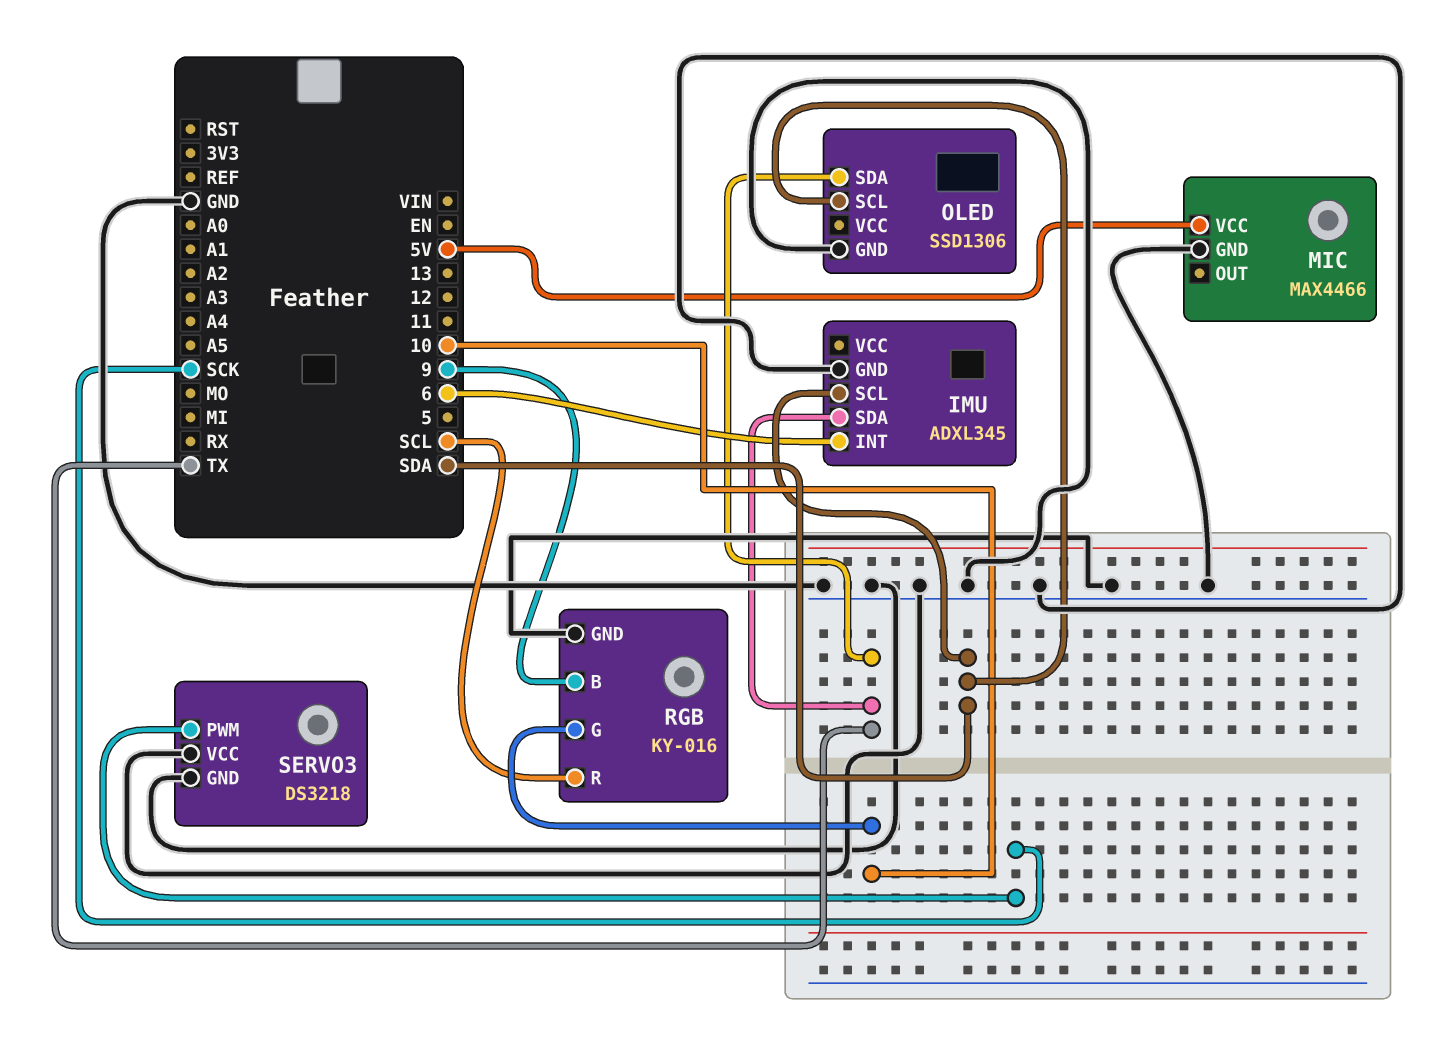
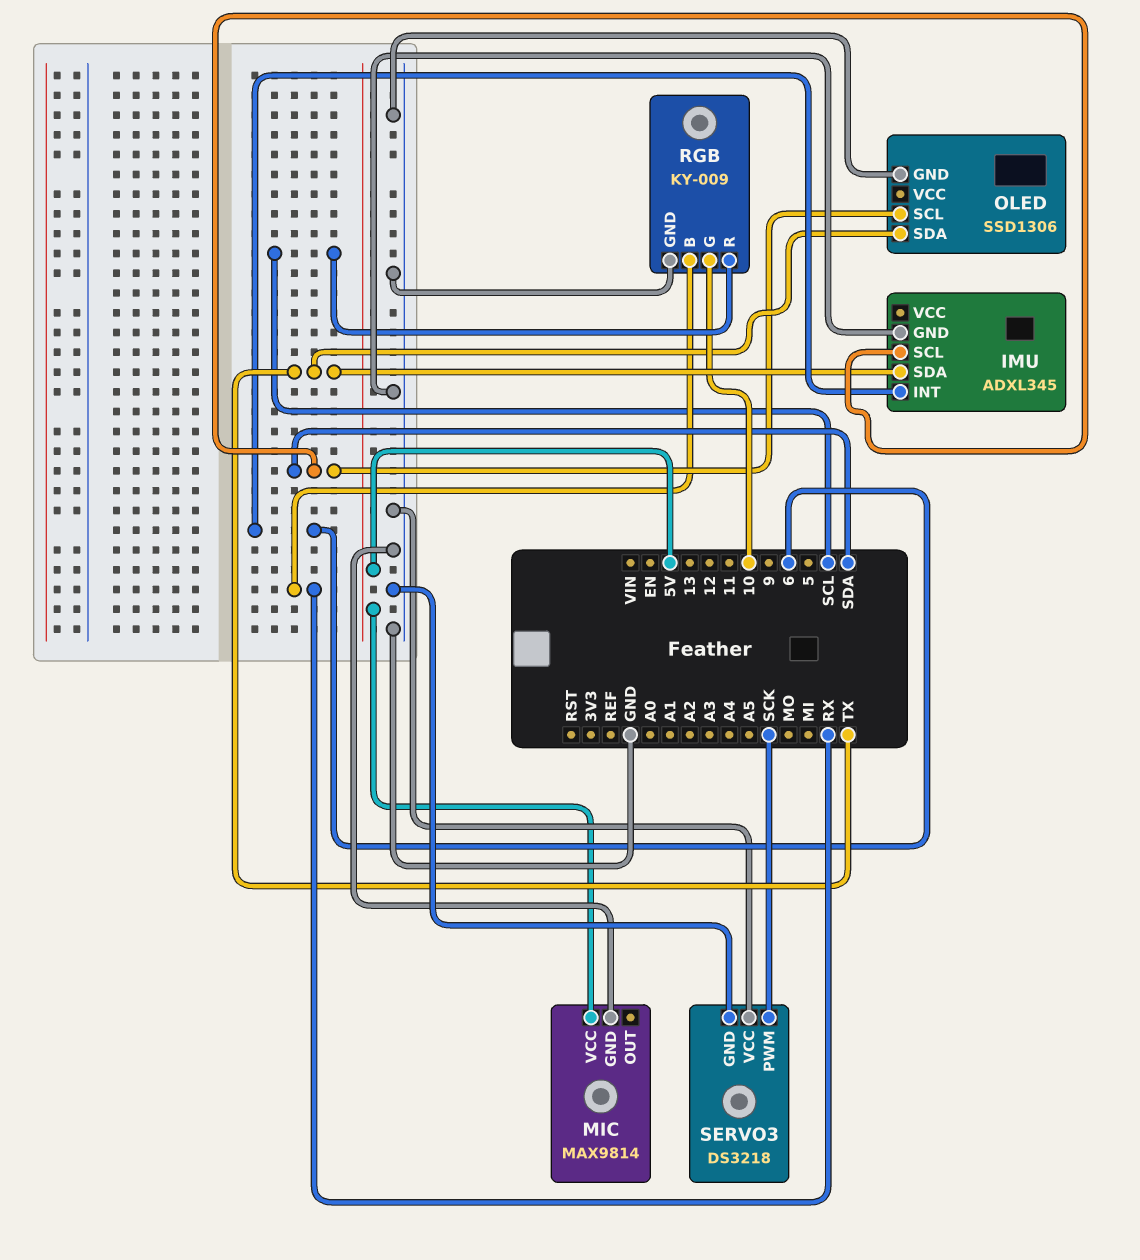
MIC: MAX4466 -> MAX9814
RGB: KY-016 -> KY-009
RGB pin B: 9 -> RX

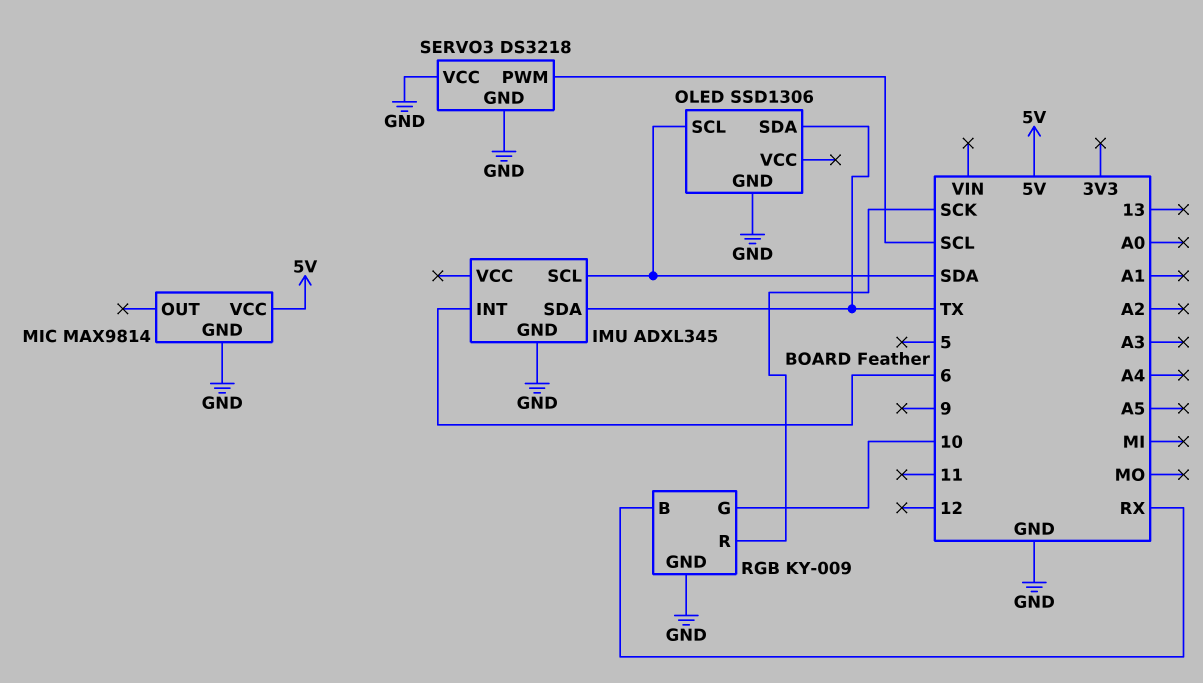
RGB pin R: SCL -> SCK
SERVO3 pin PWM: SCK -> SCL

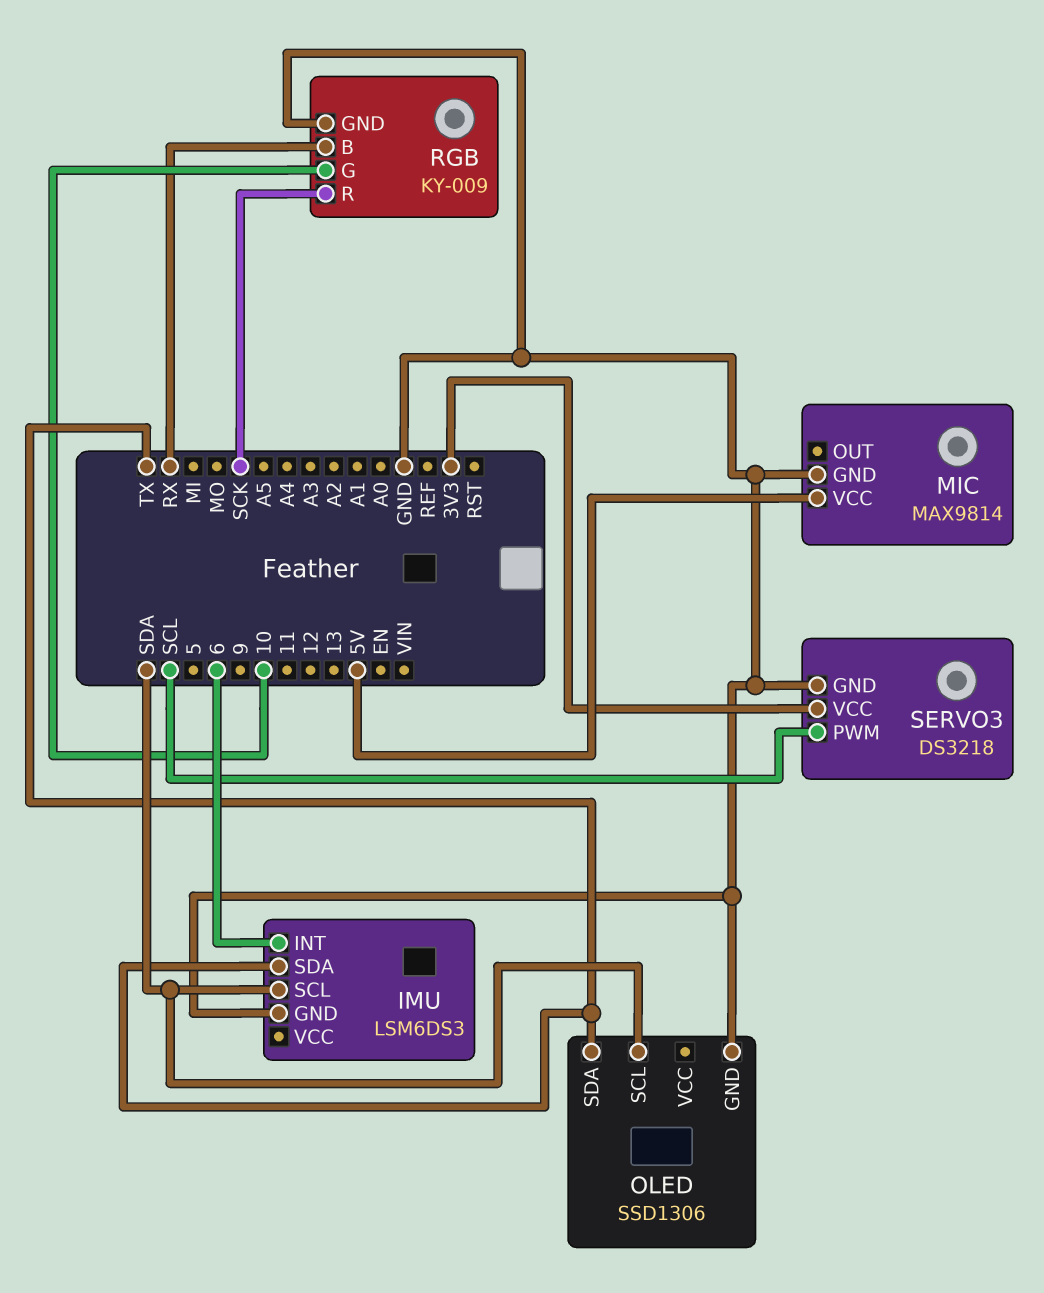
IMU: ADXL345 -> LSM6DS3
SERVO3 pin VCC: GND -> 3V3

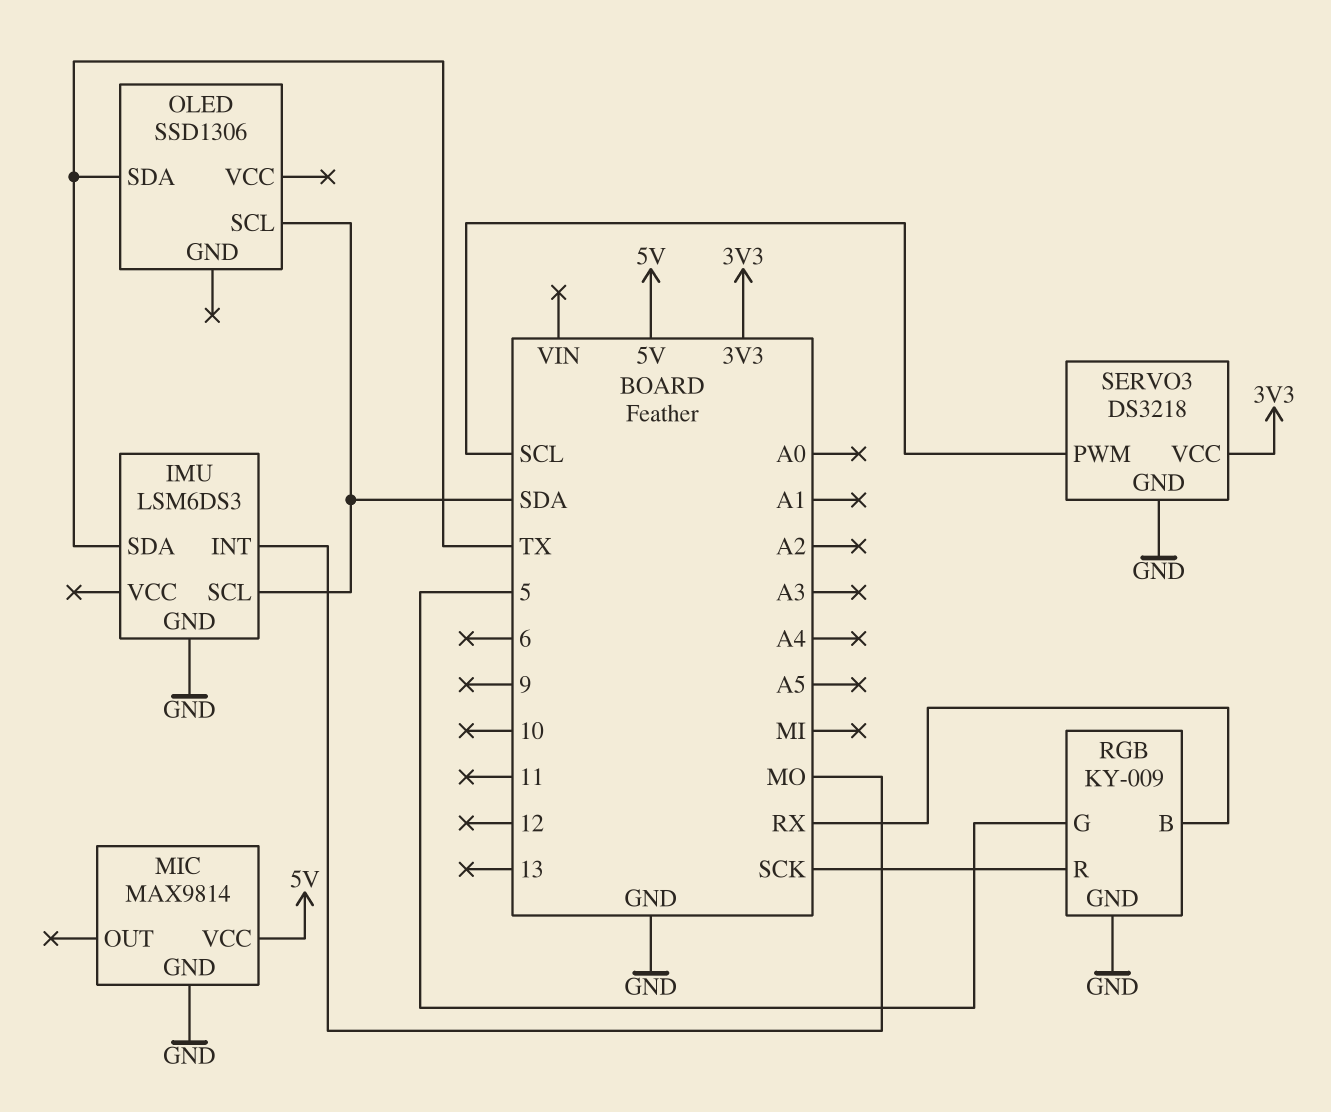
IMU pin INT: 6 -> MO
OLED pin GND: GND -> none
RGB pin G: 10 -> 5

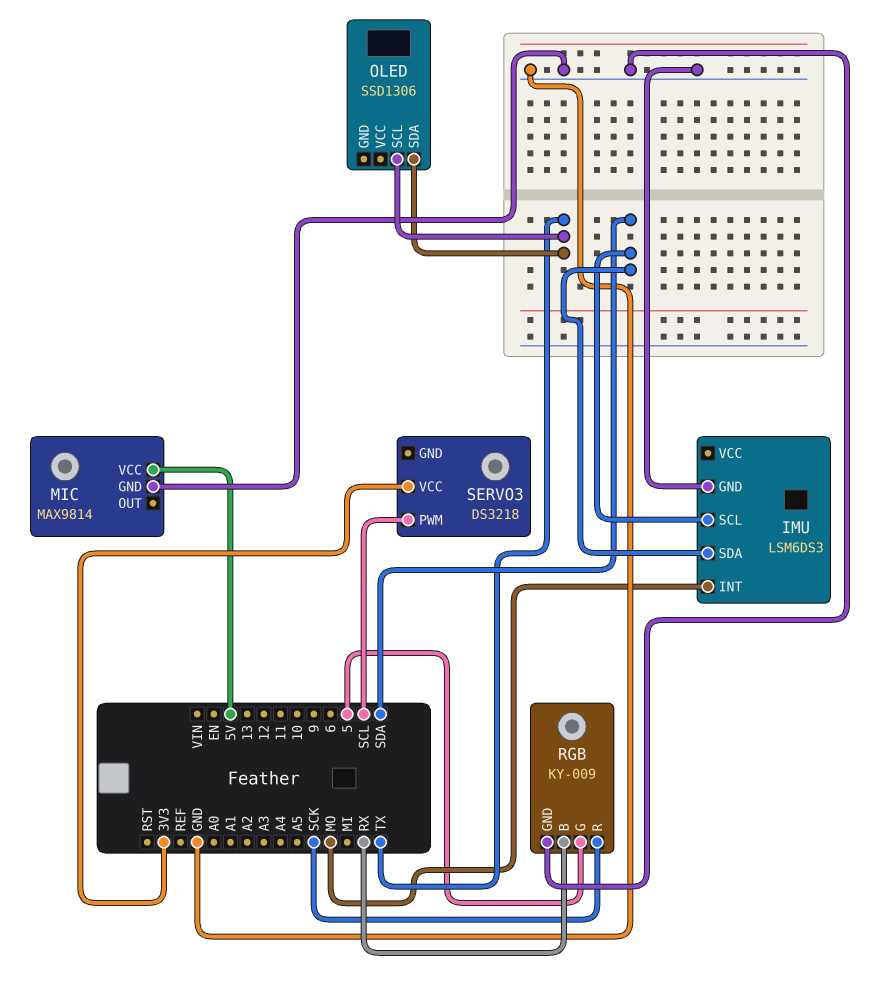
IMU pin SDA: TX -> SDA
OLED pin SCL: SDA -> TX
SERVO3 pin GND: GND -> none

